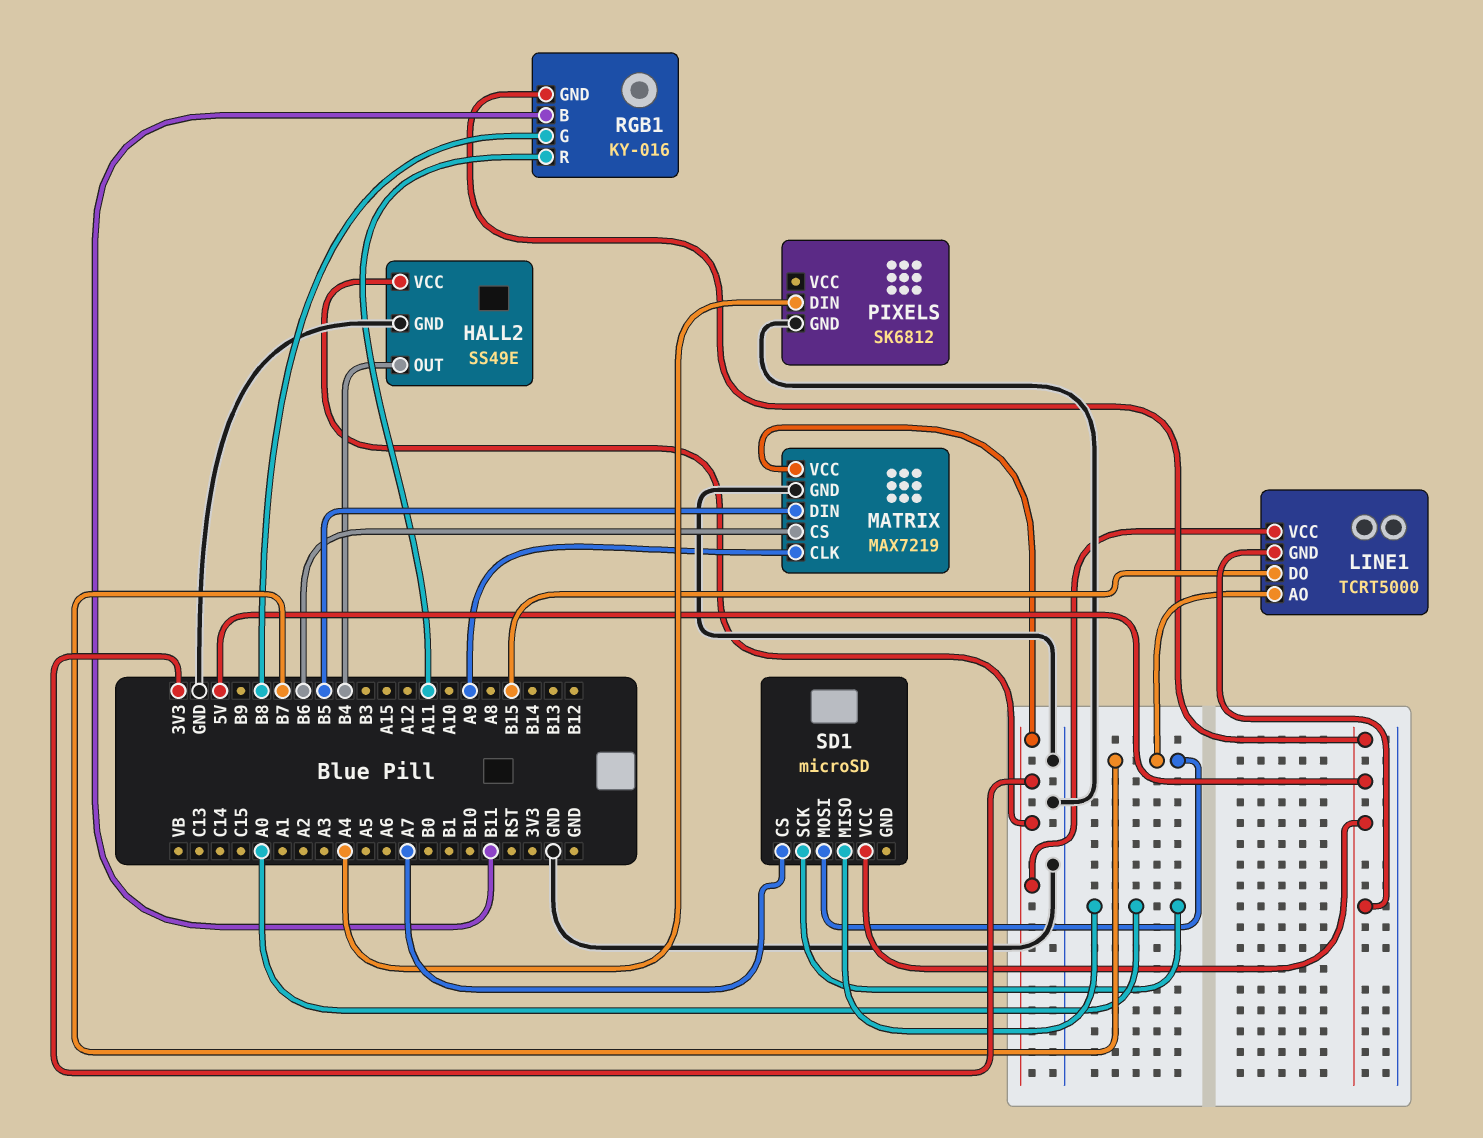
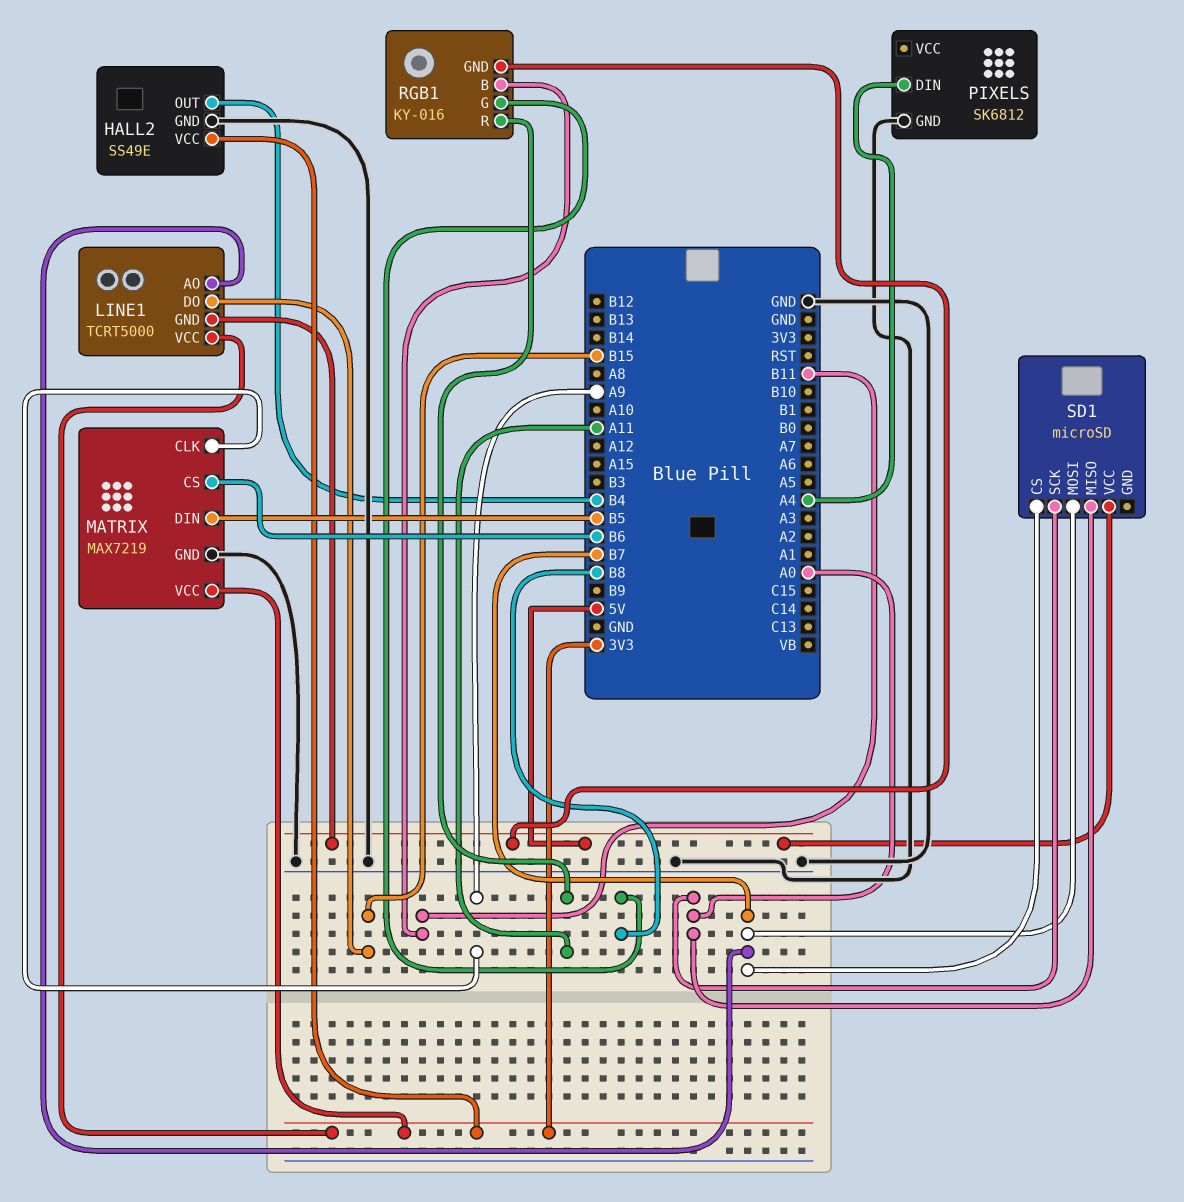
SD1 pin CS: A7 -> B7

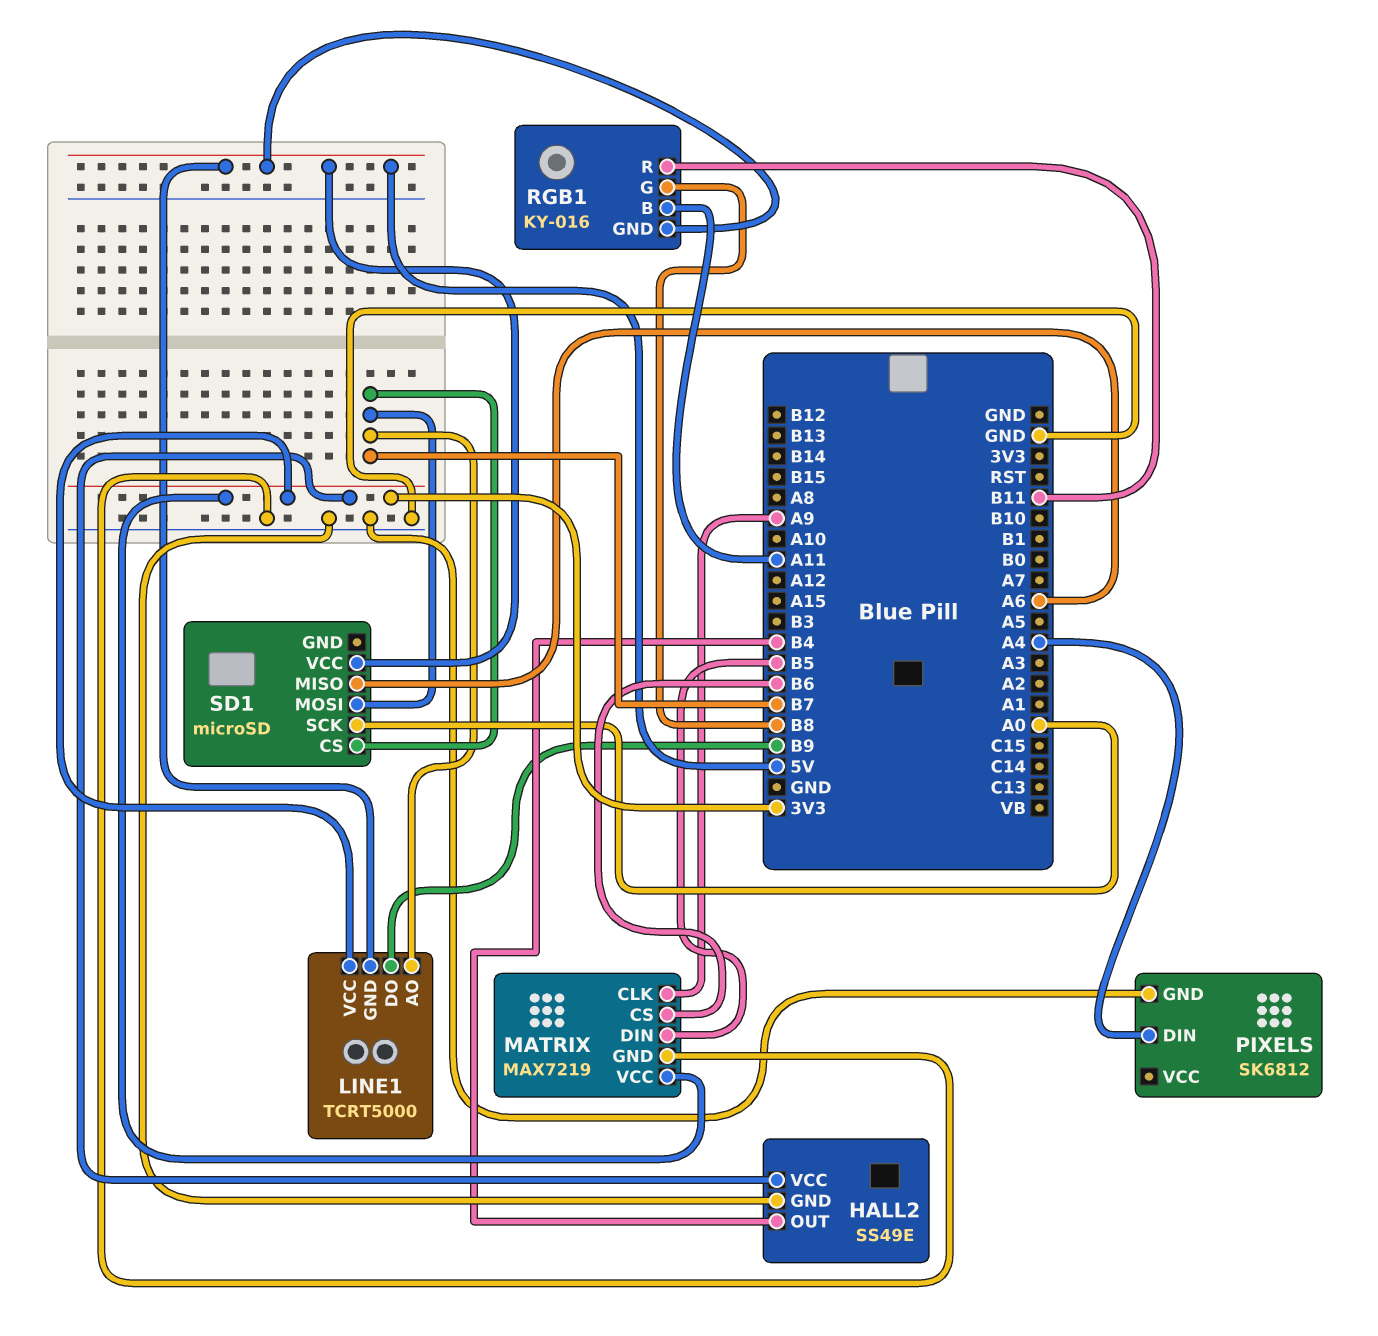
LINE1 pin DO: B15 -> B9
RGB1 pin B: B11 -> A11
RGB1 pin R: A11 -> B11
SD1 pin MISO: A0 -> A6

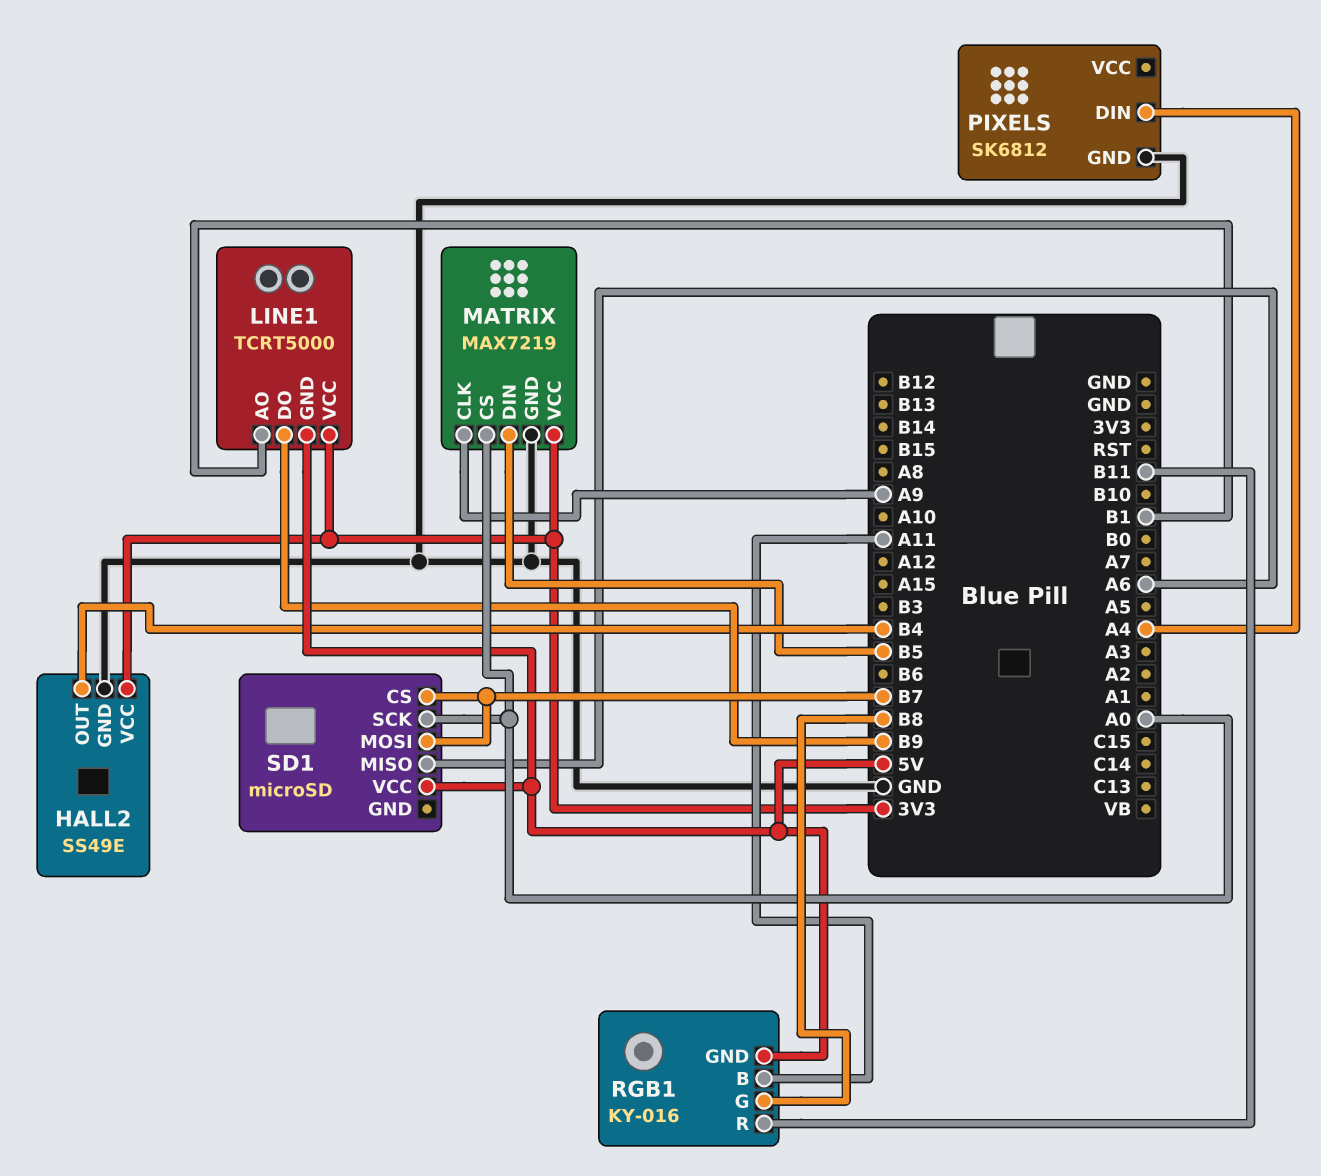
LINE1 pin AO: B7 -> B1
MATRIX pin CS: B6 -> A0

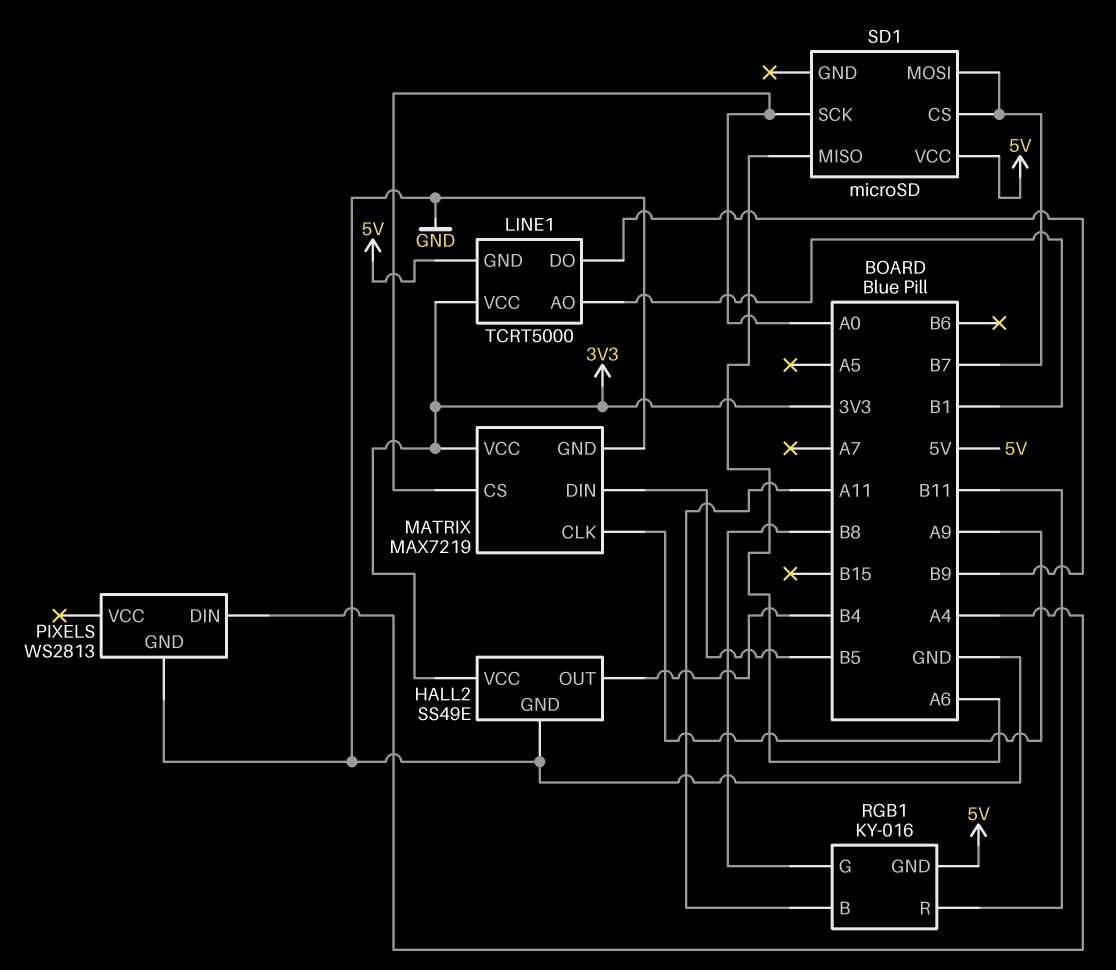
PIXELS: SK6812 -> WS2813

